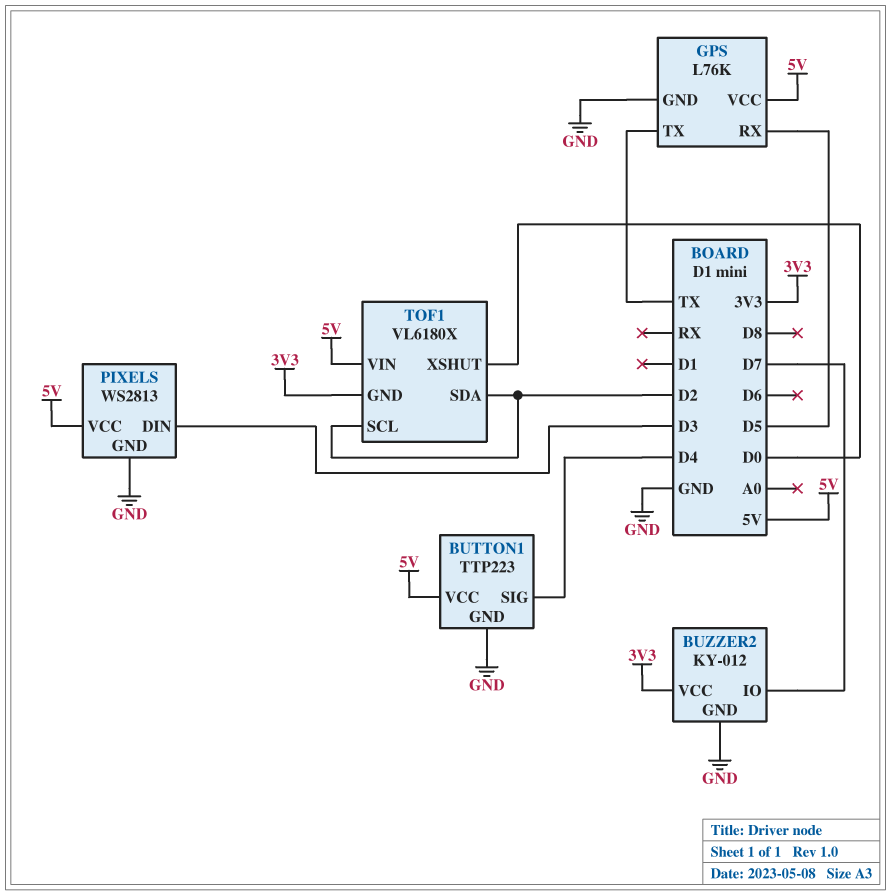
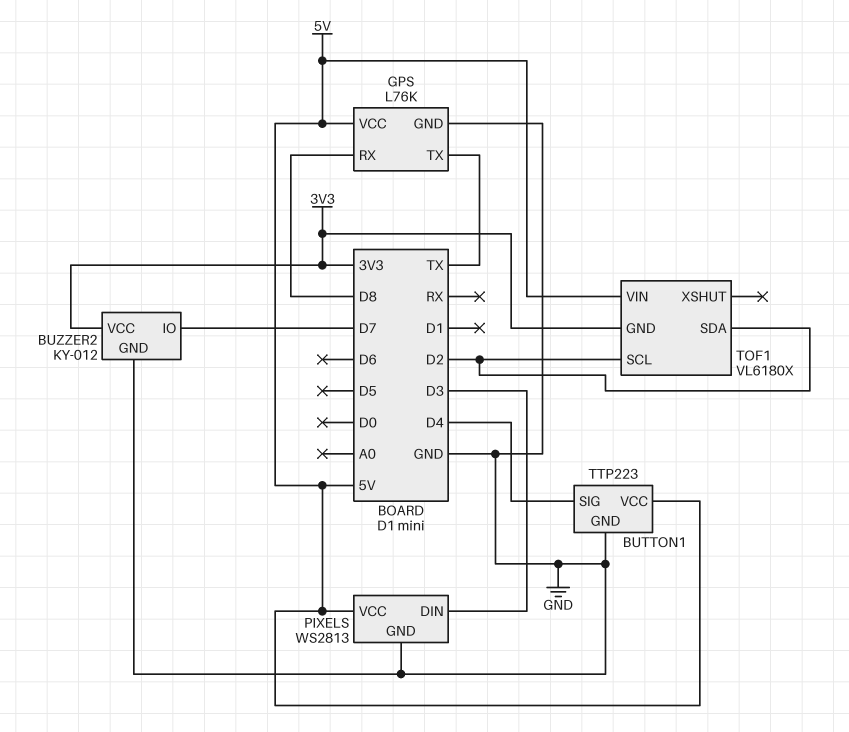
GPS pin RX: D5 -> D8
TOF1 pin XSHUT: D0 -> none

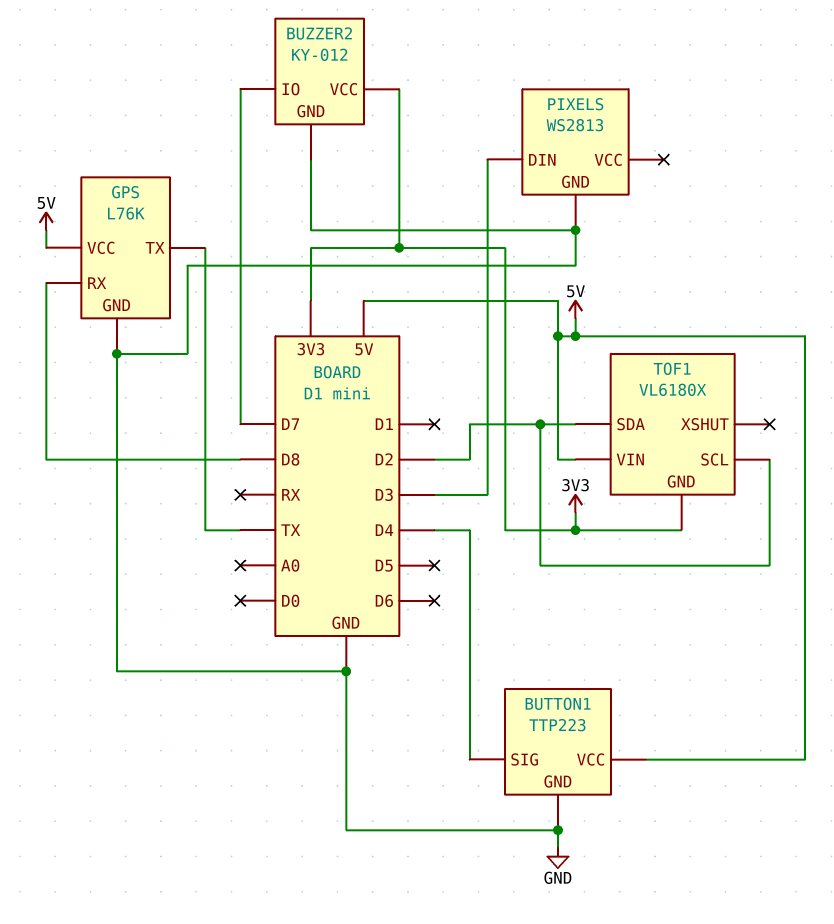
PIXELS pin VCC: 5V -> none

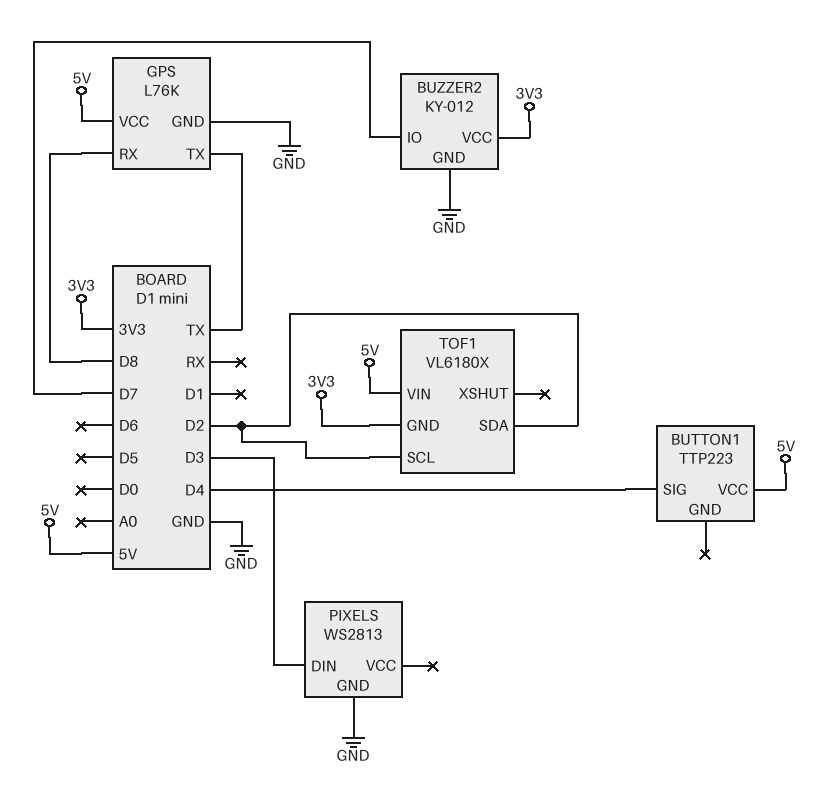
BUTTON1 pin GND: GND -> none

